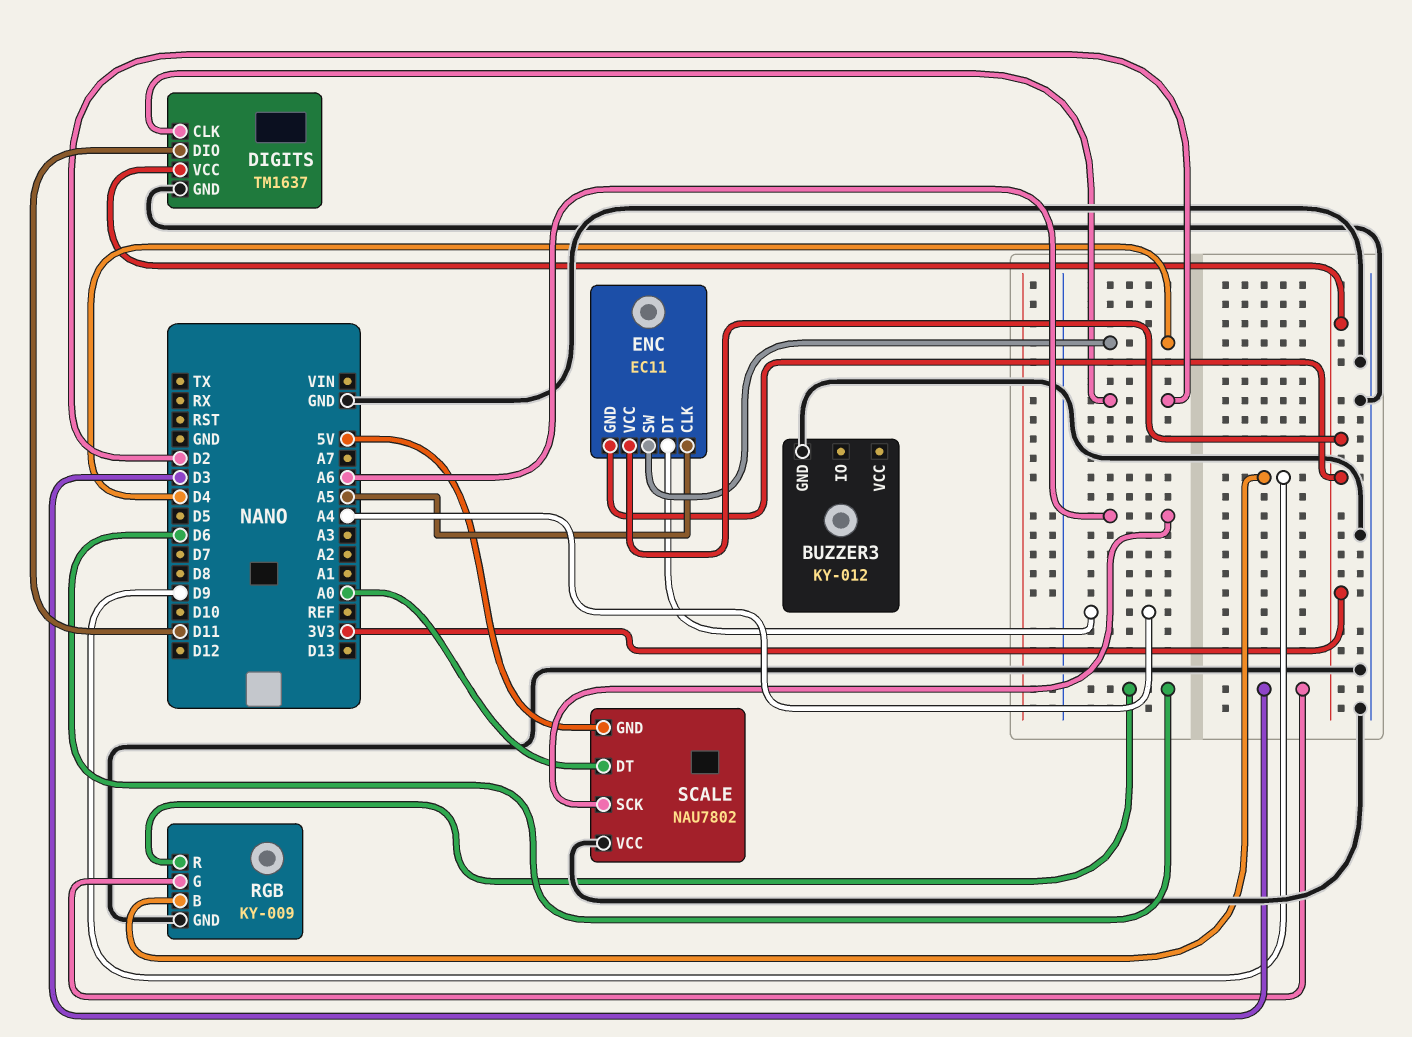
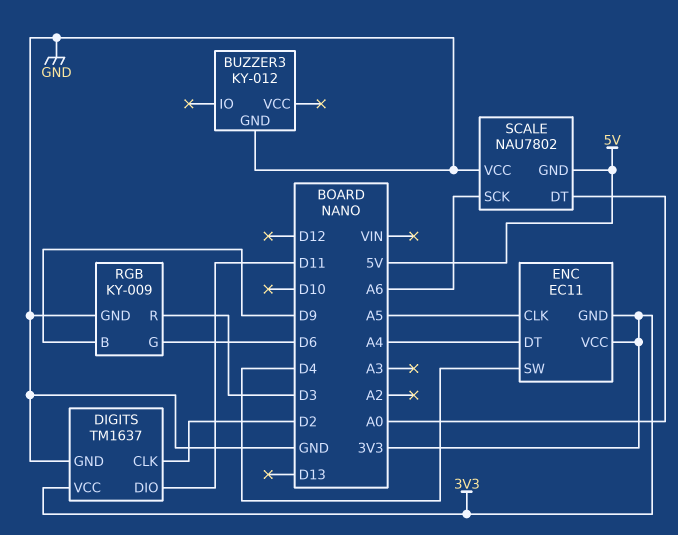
RGB pin G: D3 -> D6
RGB pin R: D6 -> D3

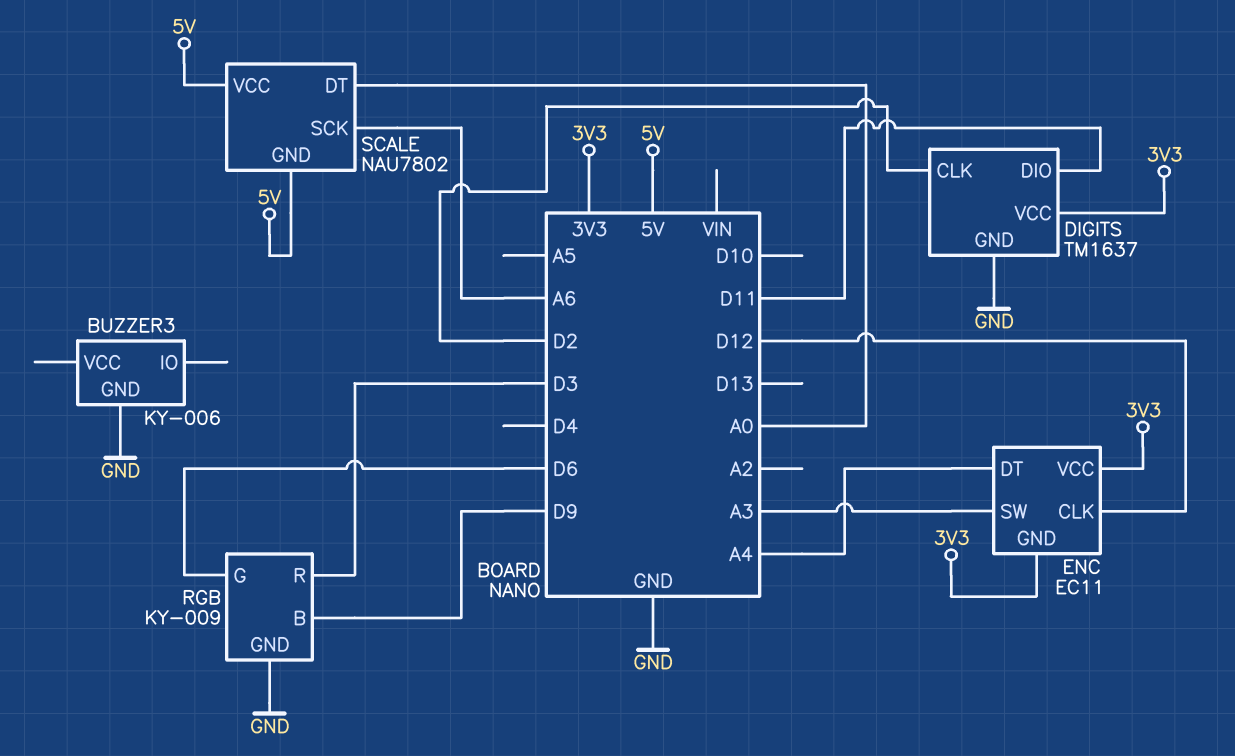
BUZZER3: KY-012 -> KY-006
ENC pin CLK: A5 -> D12
ENC pin SW: D4 -> A3
SCALE pin VCC: GND -> 5V

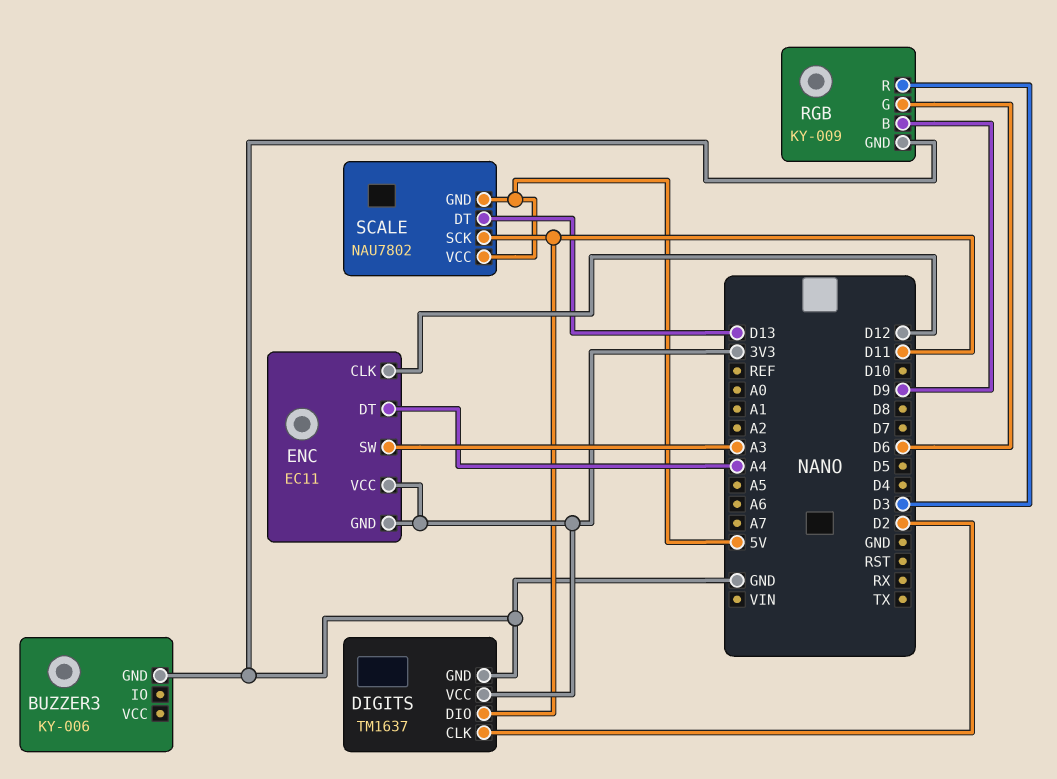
SCALE pin DT: A0 -> D13
SCALE pin SCK: A6 -> D11

